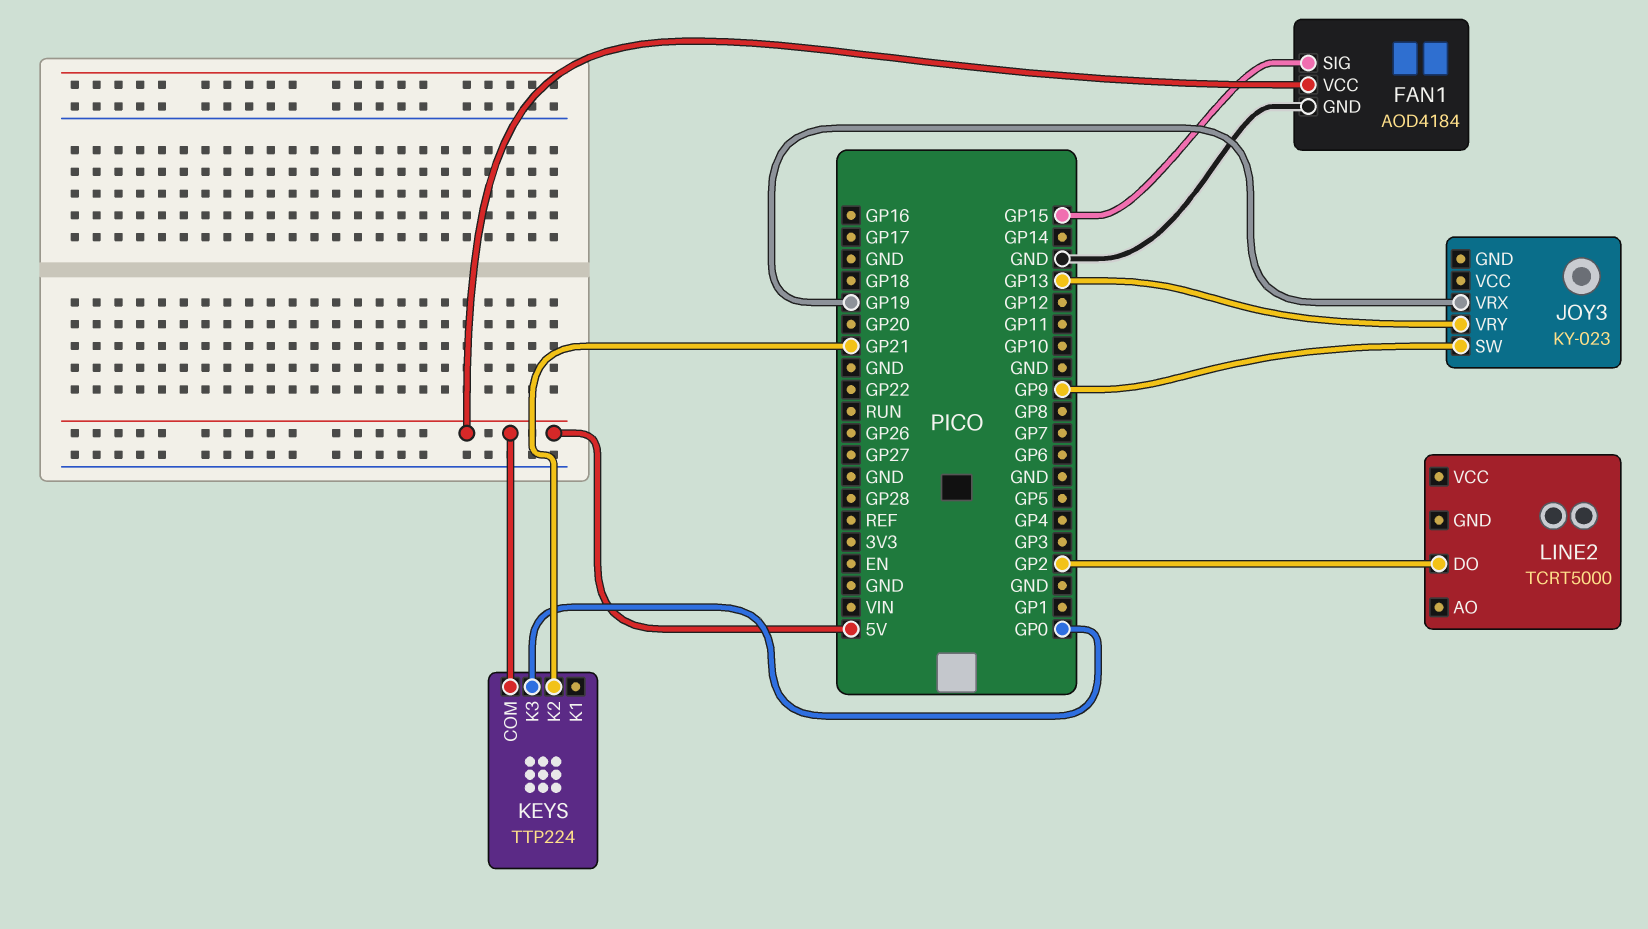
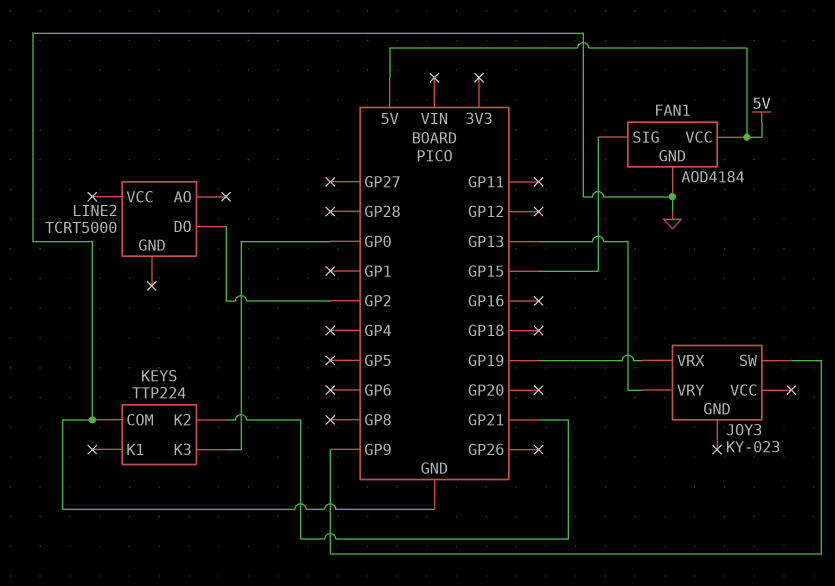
KEYS pin COM: 5V -> GND

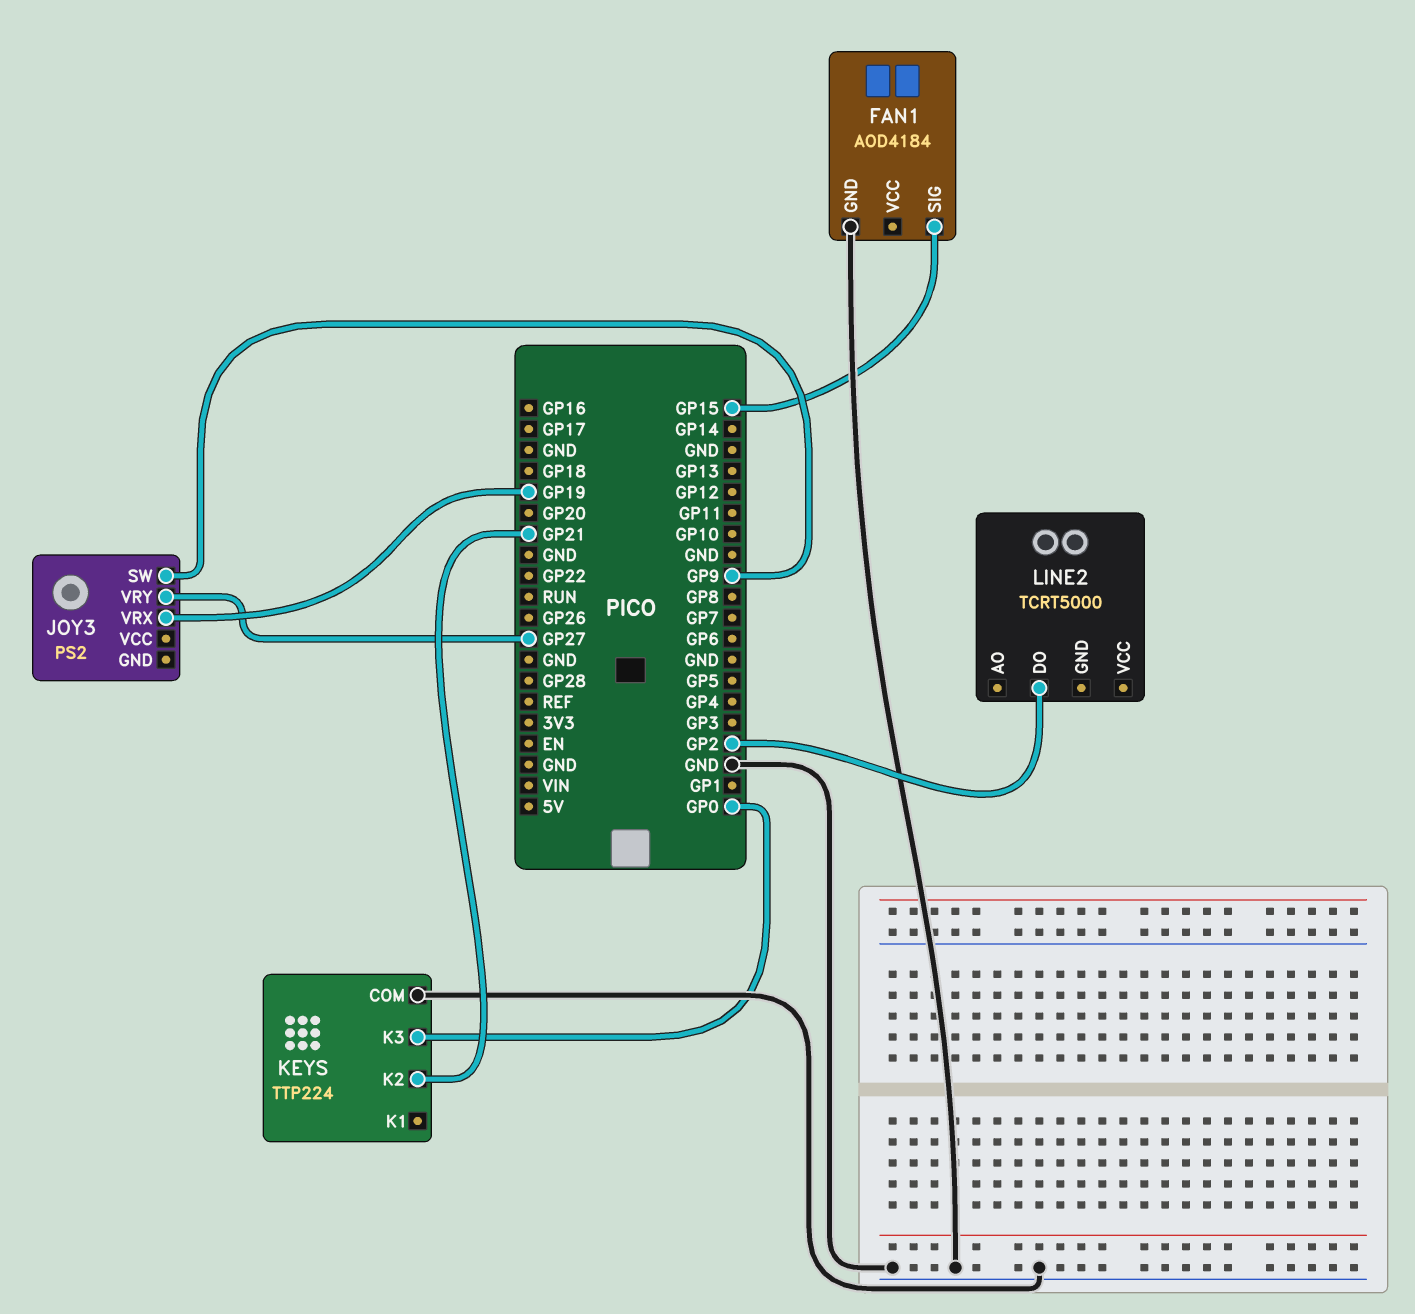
FAN1 pin VCC: 5V -> none
JOY3: KY-023 -> PS2
JOY3 pin VRY: GP13 -> GP27

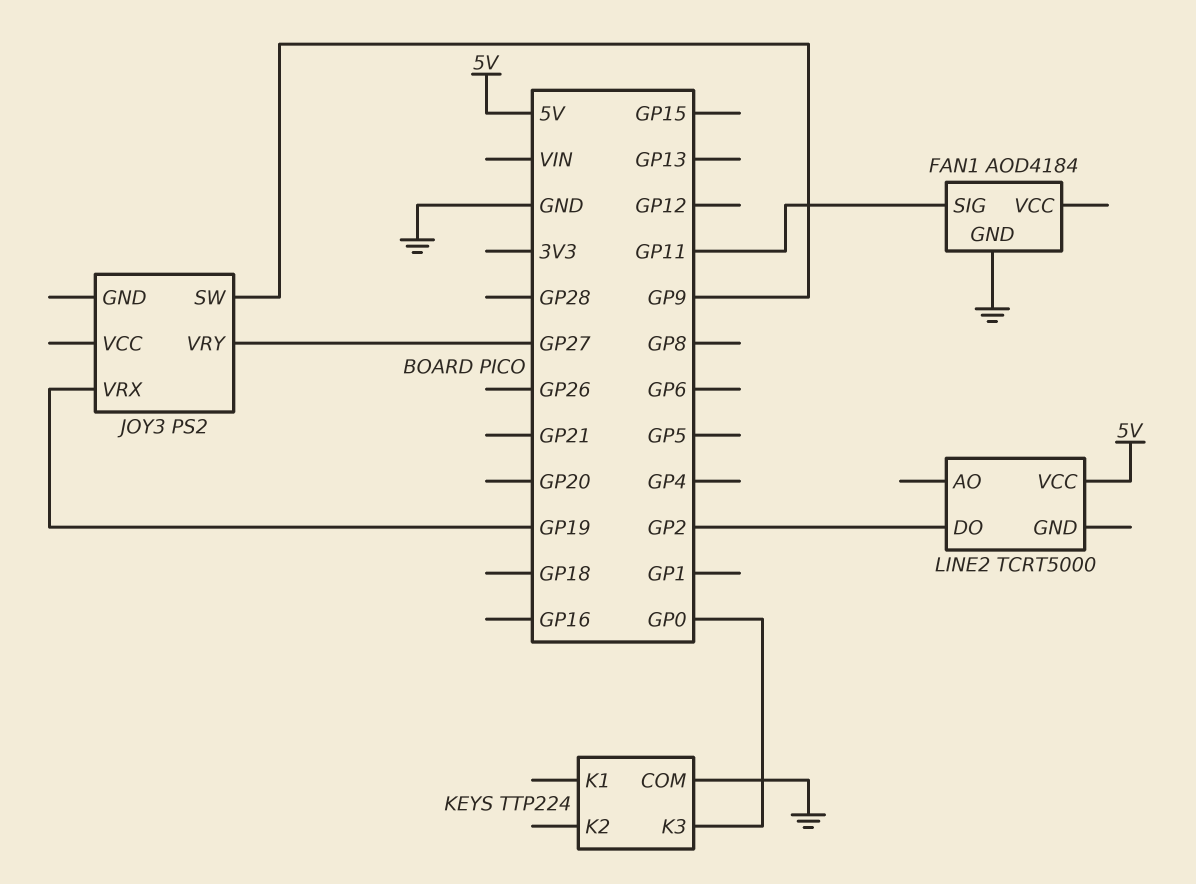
FAN1 pin SIG: GP15 -> GP11
KEYS pin K2: GP21 -> none
LINE2 pin VCC: none -> 5V

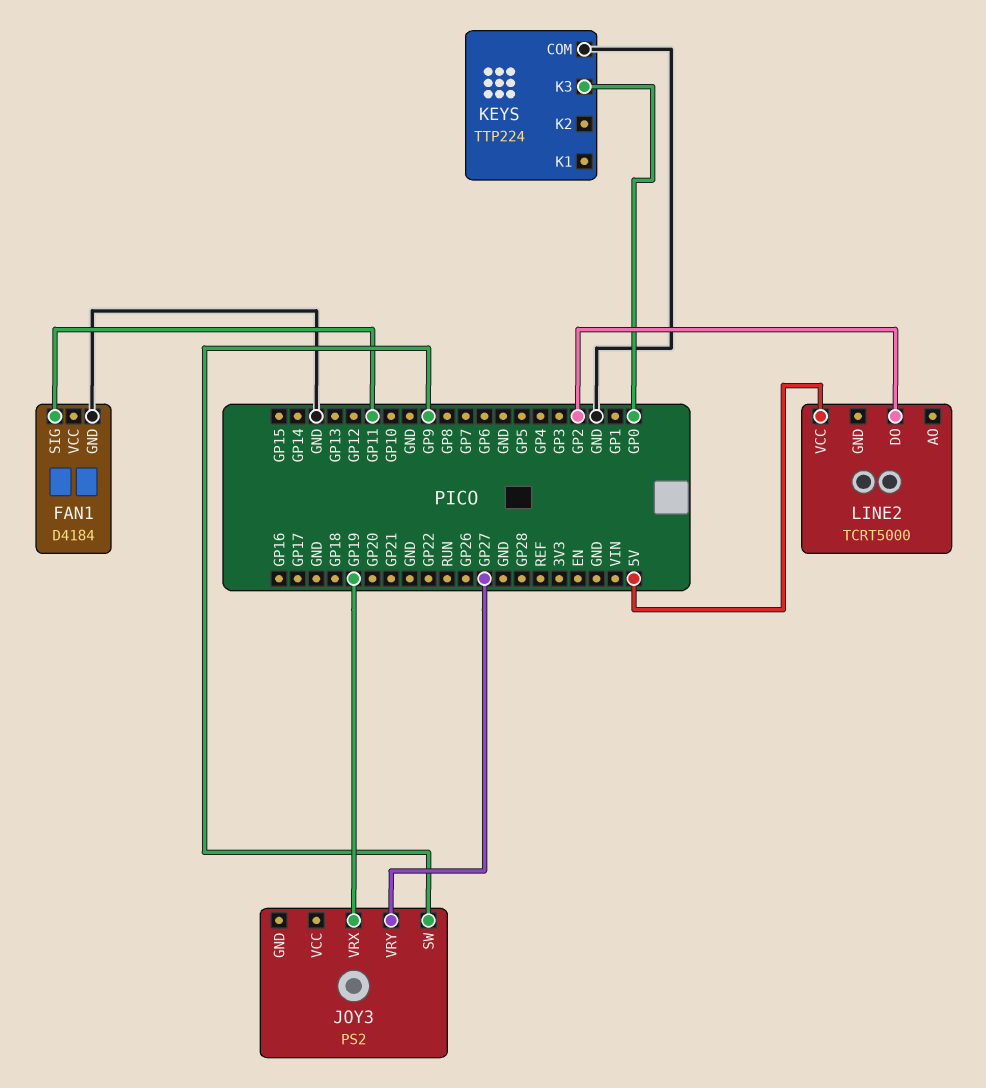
FAN1: AOD4184 -> D4184

